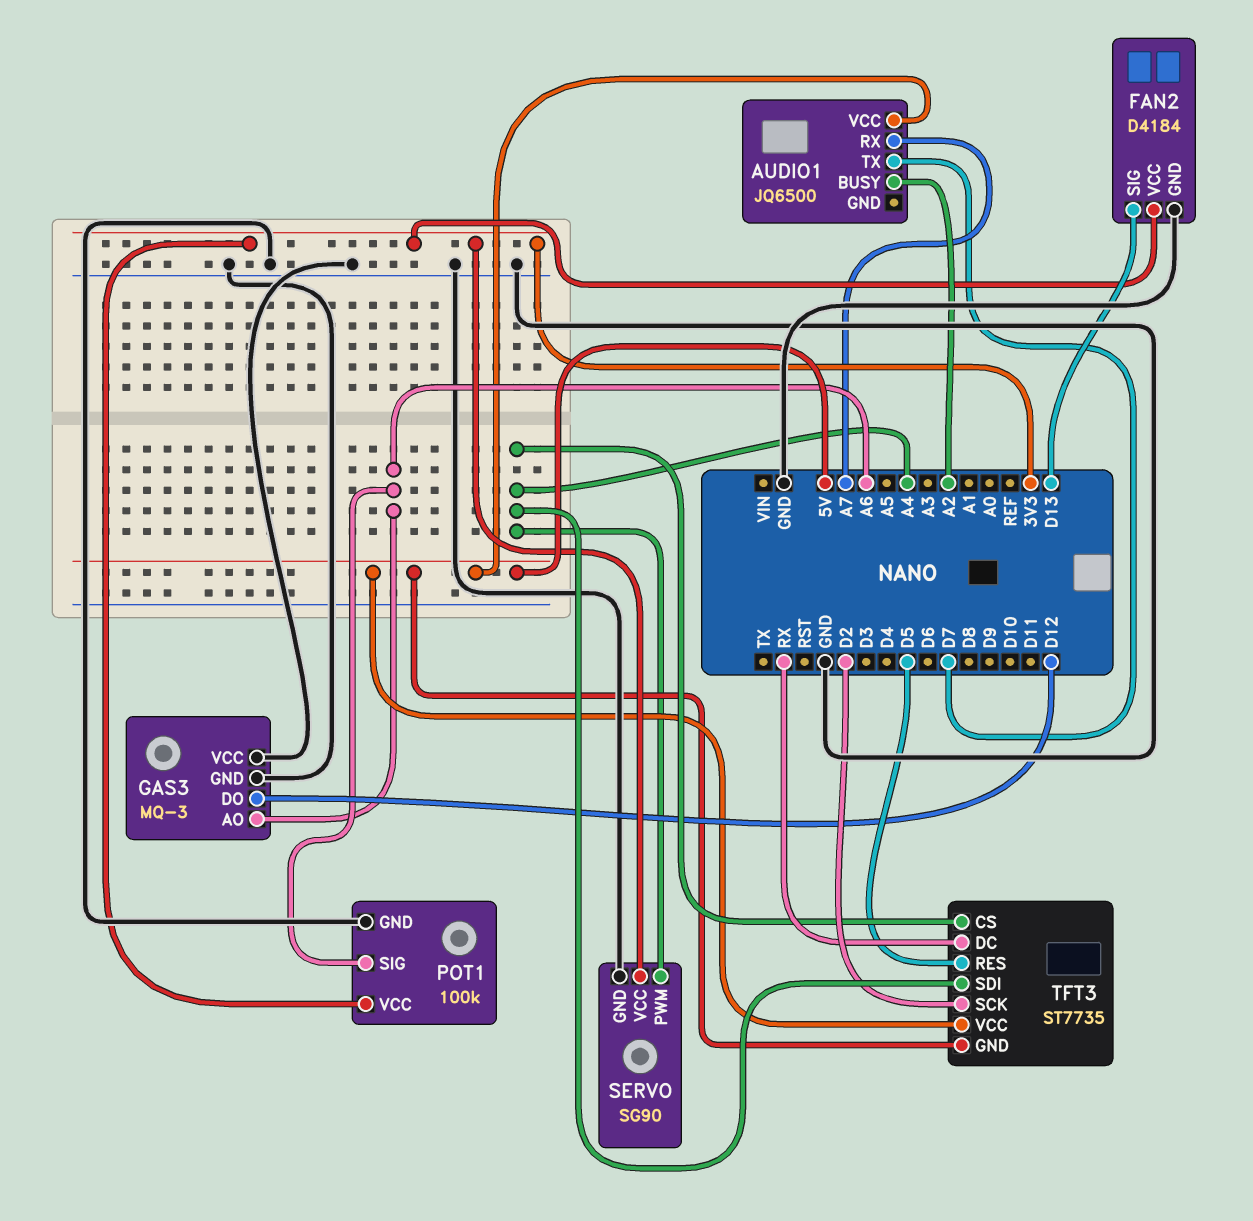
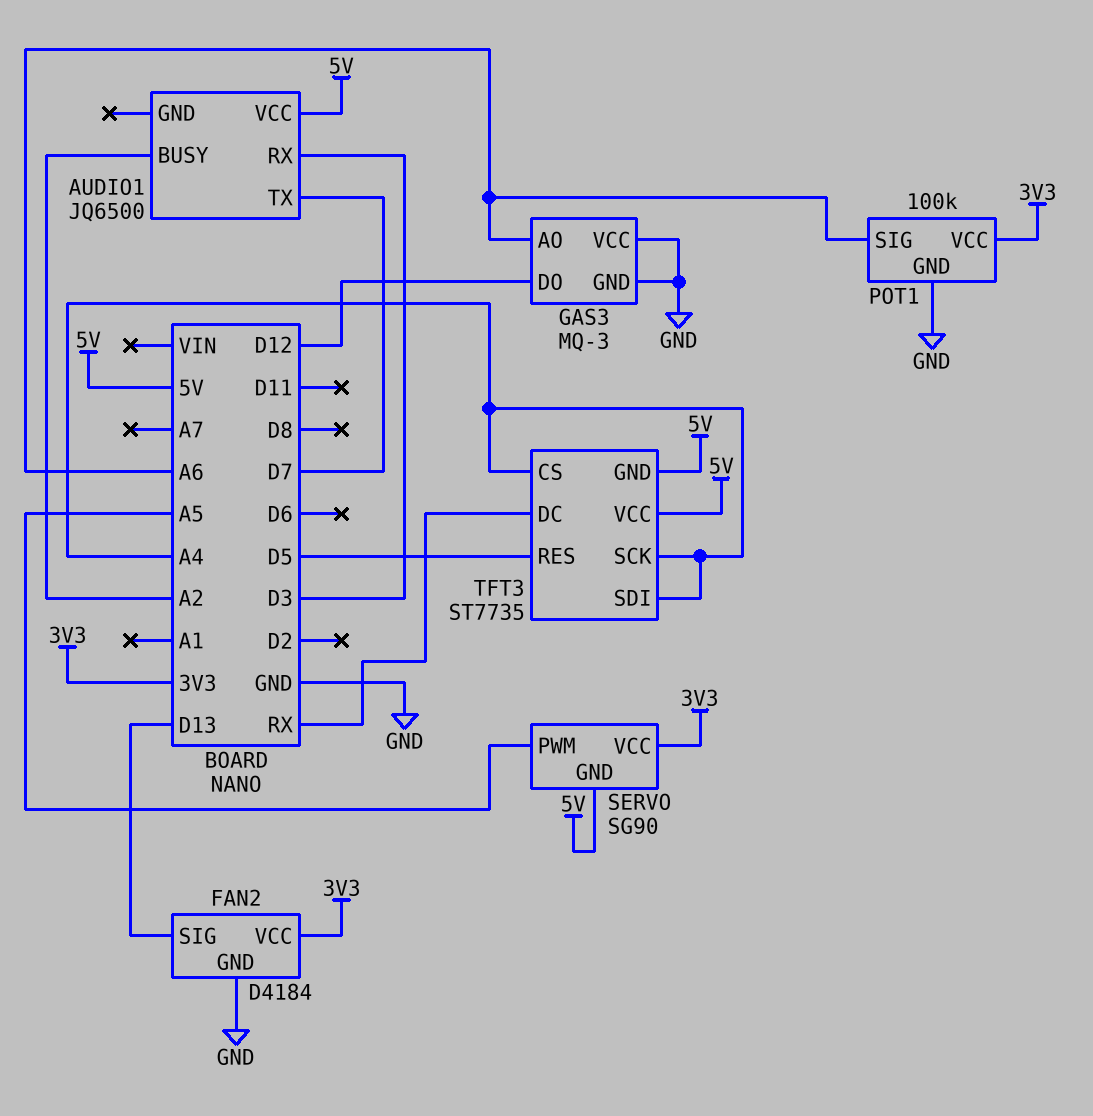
AUDIO1 pin RX: A7 -> D3
SERVO pin GND: GND -> 5V
SERVO pin PWM: A4 -> A5
TFT3 pin SCK: D2 -> A4

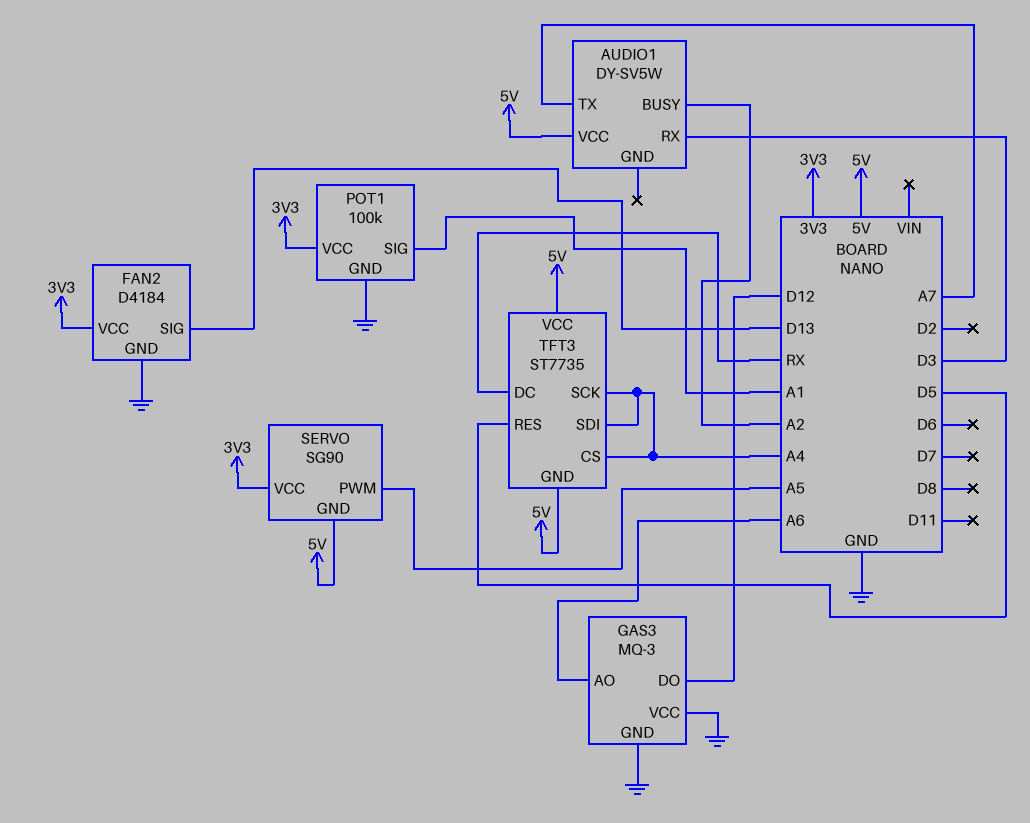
AUDIO1: JQ6500 -> DY-SV5W
AUDIO1 pin TX: D7 -> A7
POT1 pin SIG: A6 -> A1

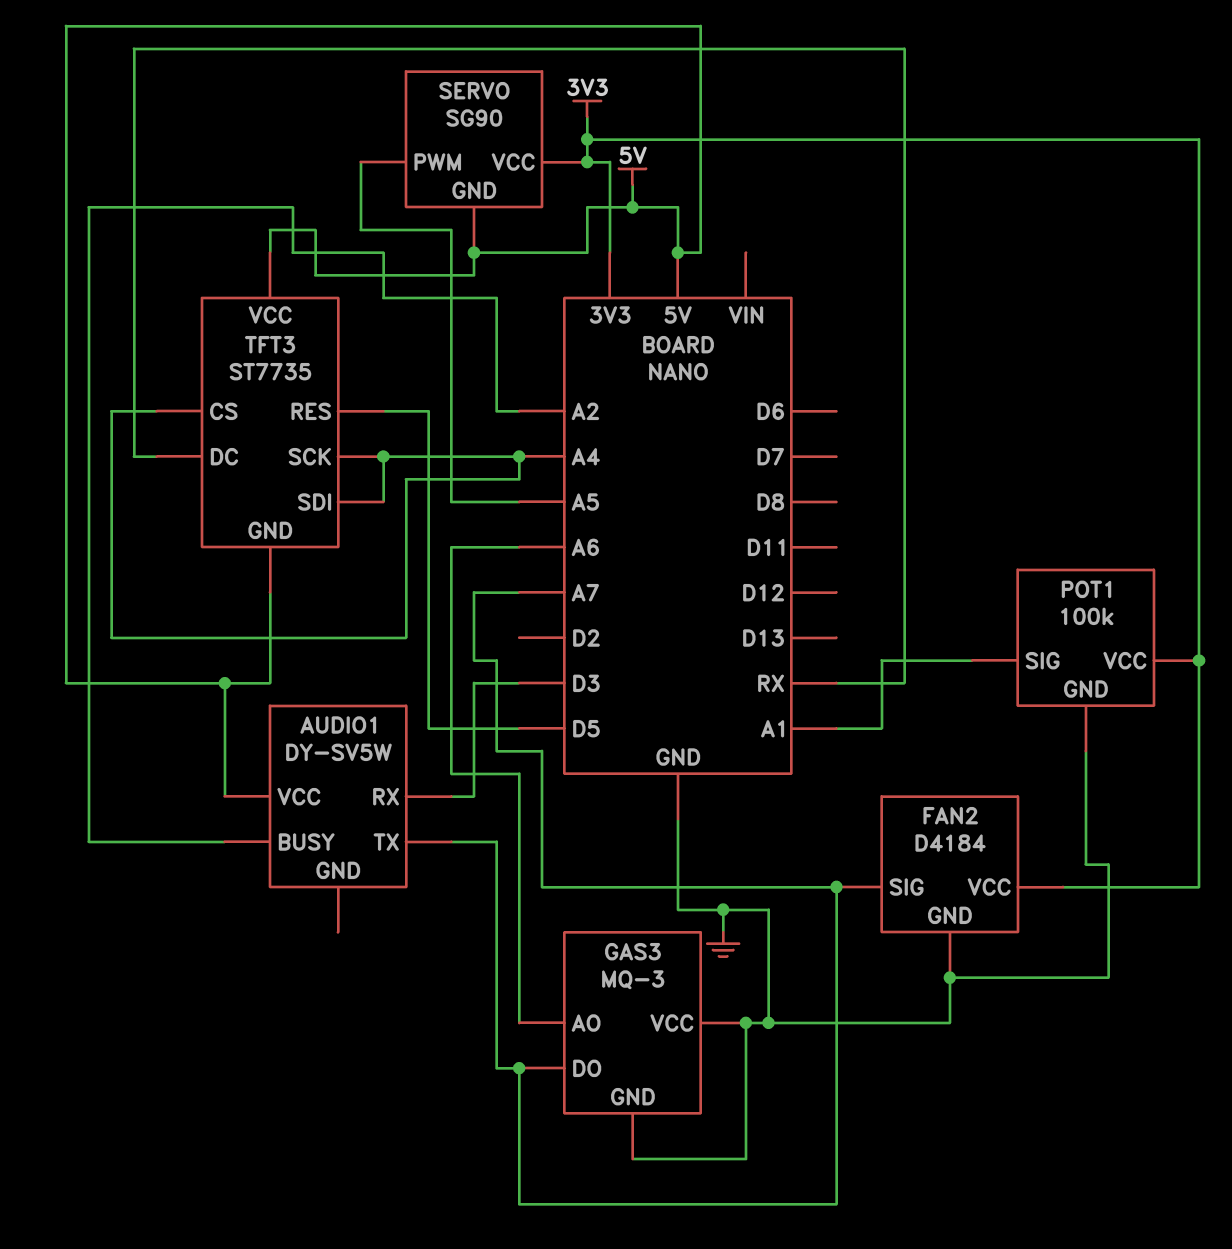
FAN2 pin SIG: D13 -> A7
GAS3 pin DO: D12 -> A7

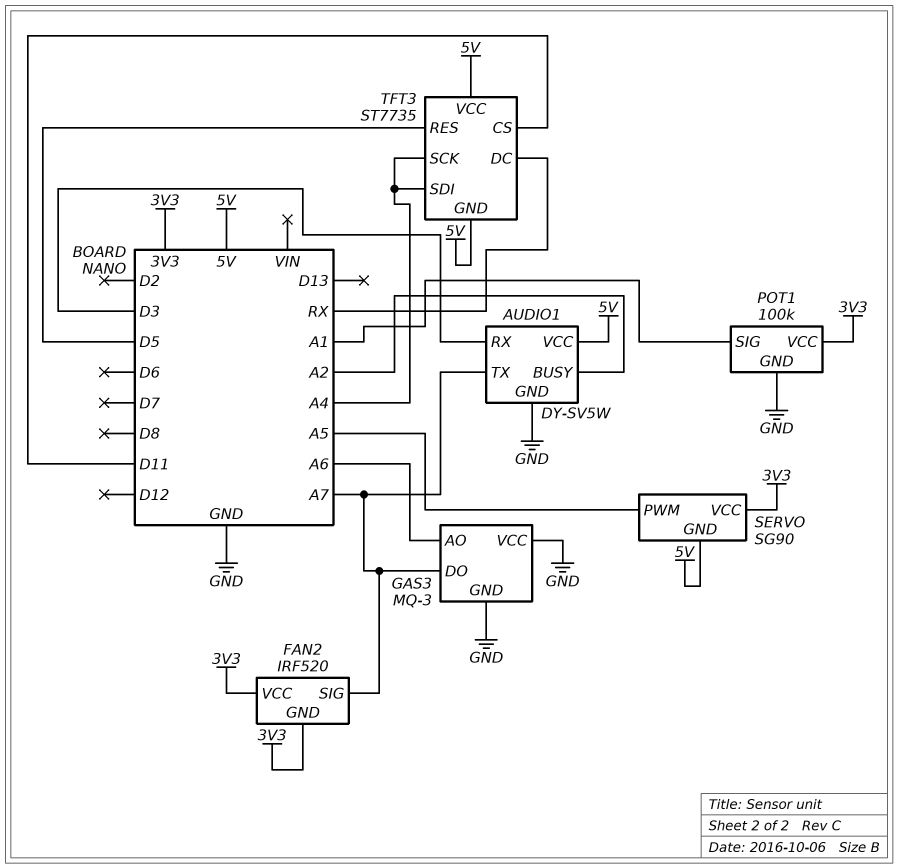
AUDIO1 pin GND: none -> GND
FAN2: D4184 -> IRF520
FAN2 pin GND: GND -> 3V3
TFT3 pin CS: A4 -> D11

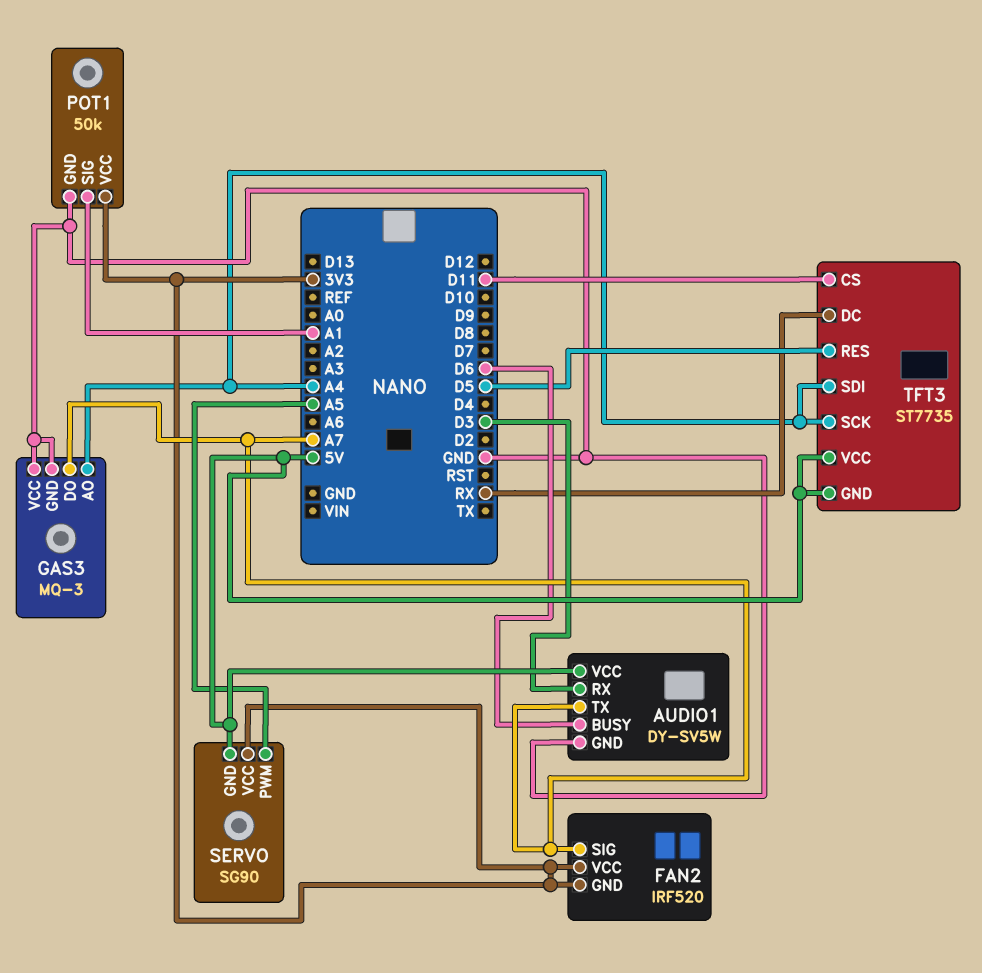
AUDIO1 pin BUSY: A2 -> D6
GAS3 pin AO: A6 -> A4
POT1: 100k -> 50k

